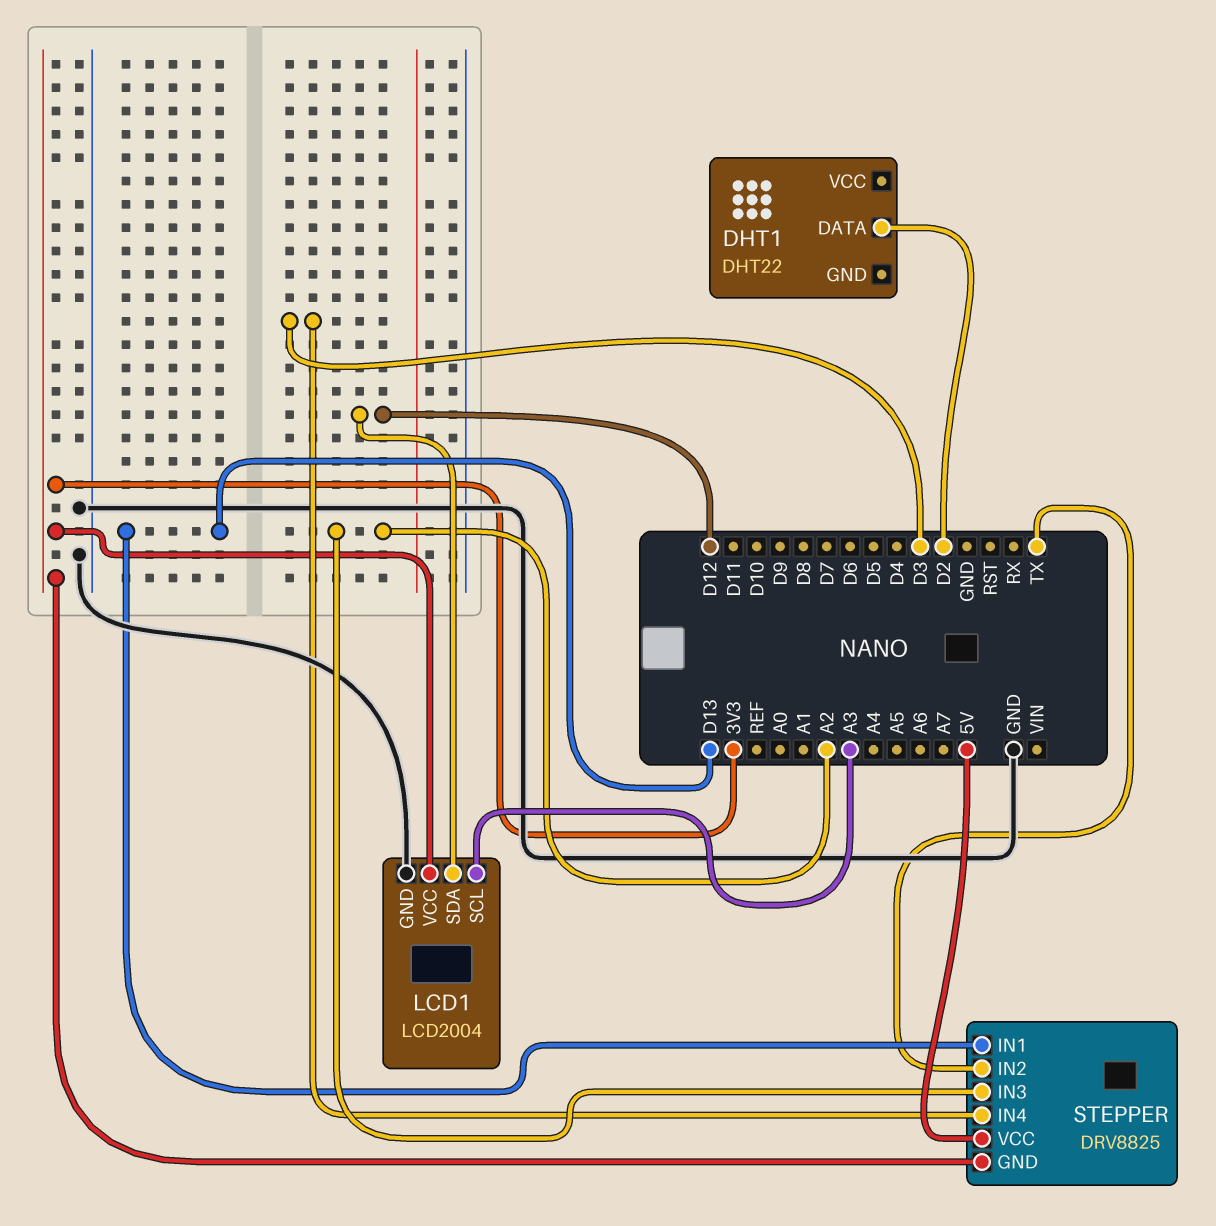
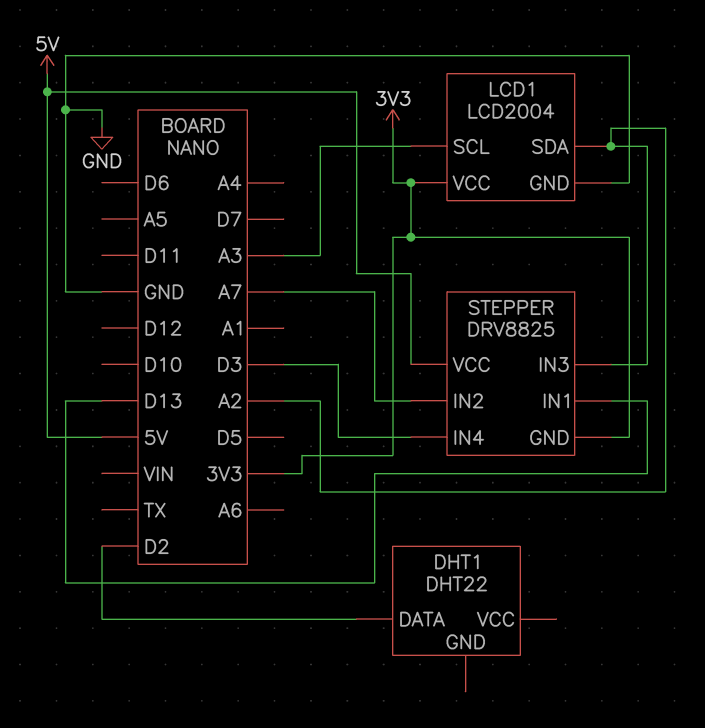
LCD1 pin SDA: D12 -> A2
STEPPER pin IN2: TX -> A7

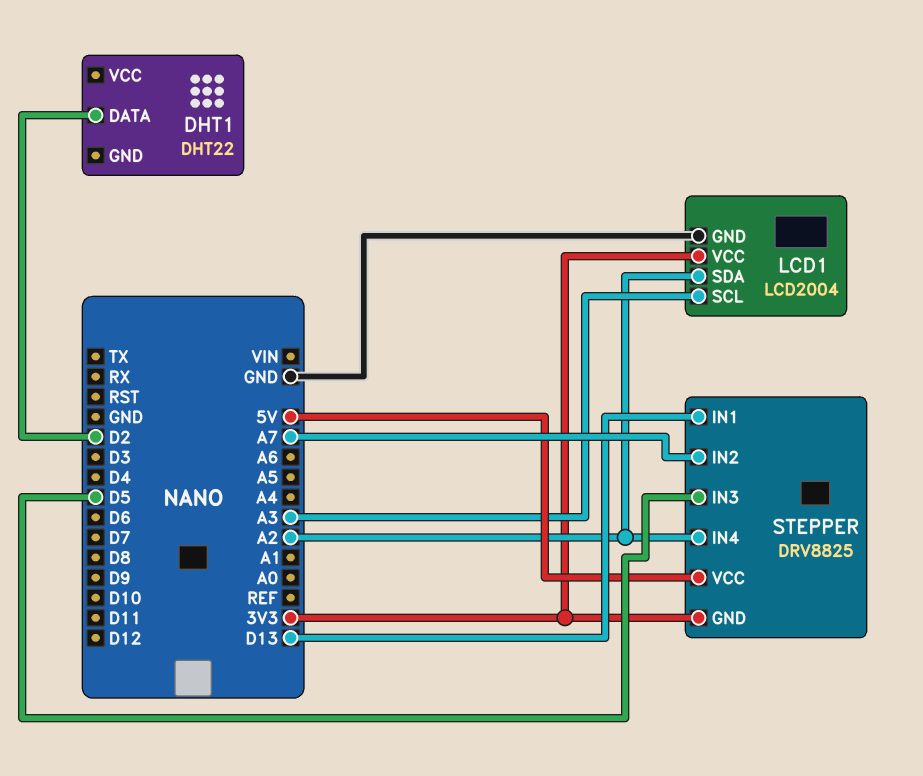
STEPPER pin IN3: A2 -> D5
STEPPER pin IN4: D3 -> A2

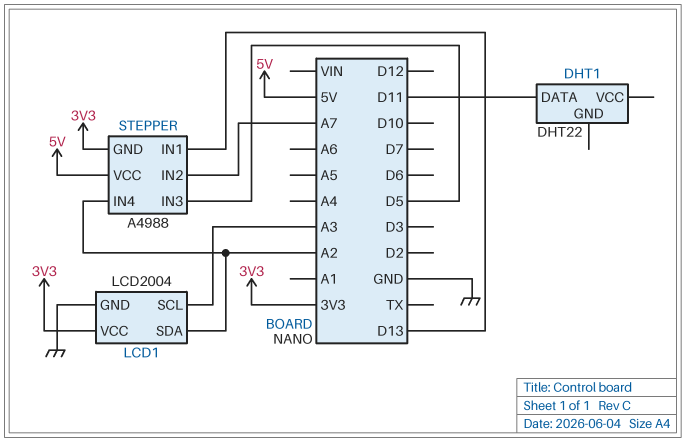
DHT1 pin DATA: D2 -> D11
STEPPER: DRV8825 -> A4988

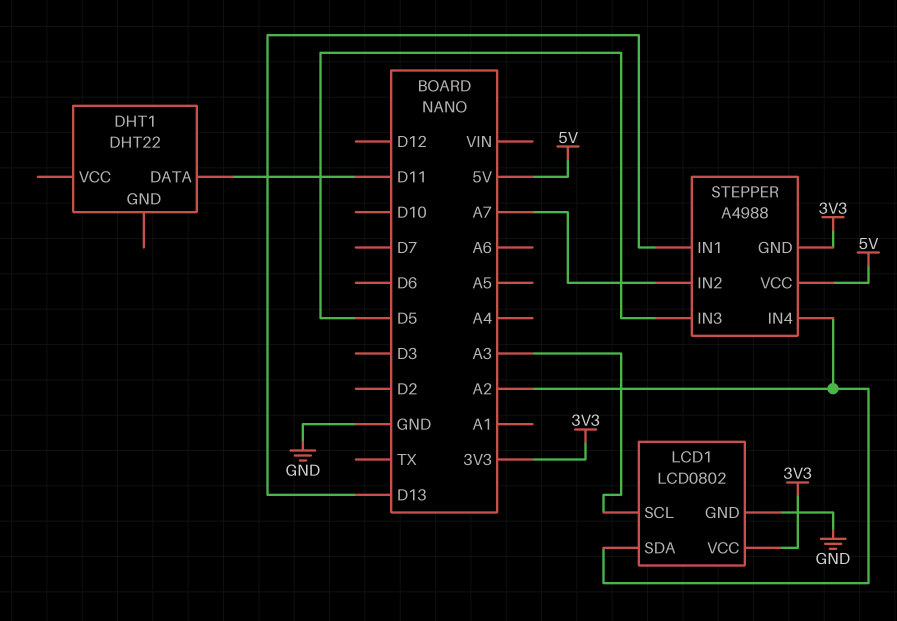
LCD1: LCD2004 -> LCD0802

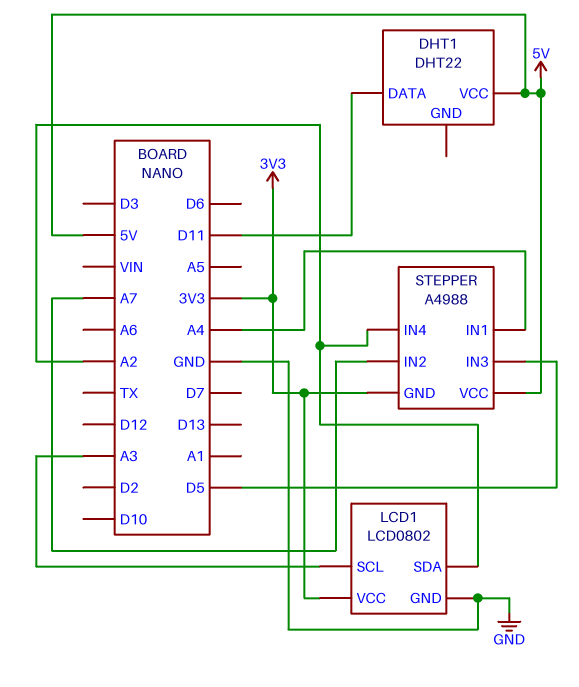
DHT1 pin VCC: none -> 5V
STEPPER pin IN1: D13 -> A4

